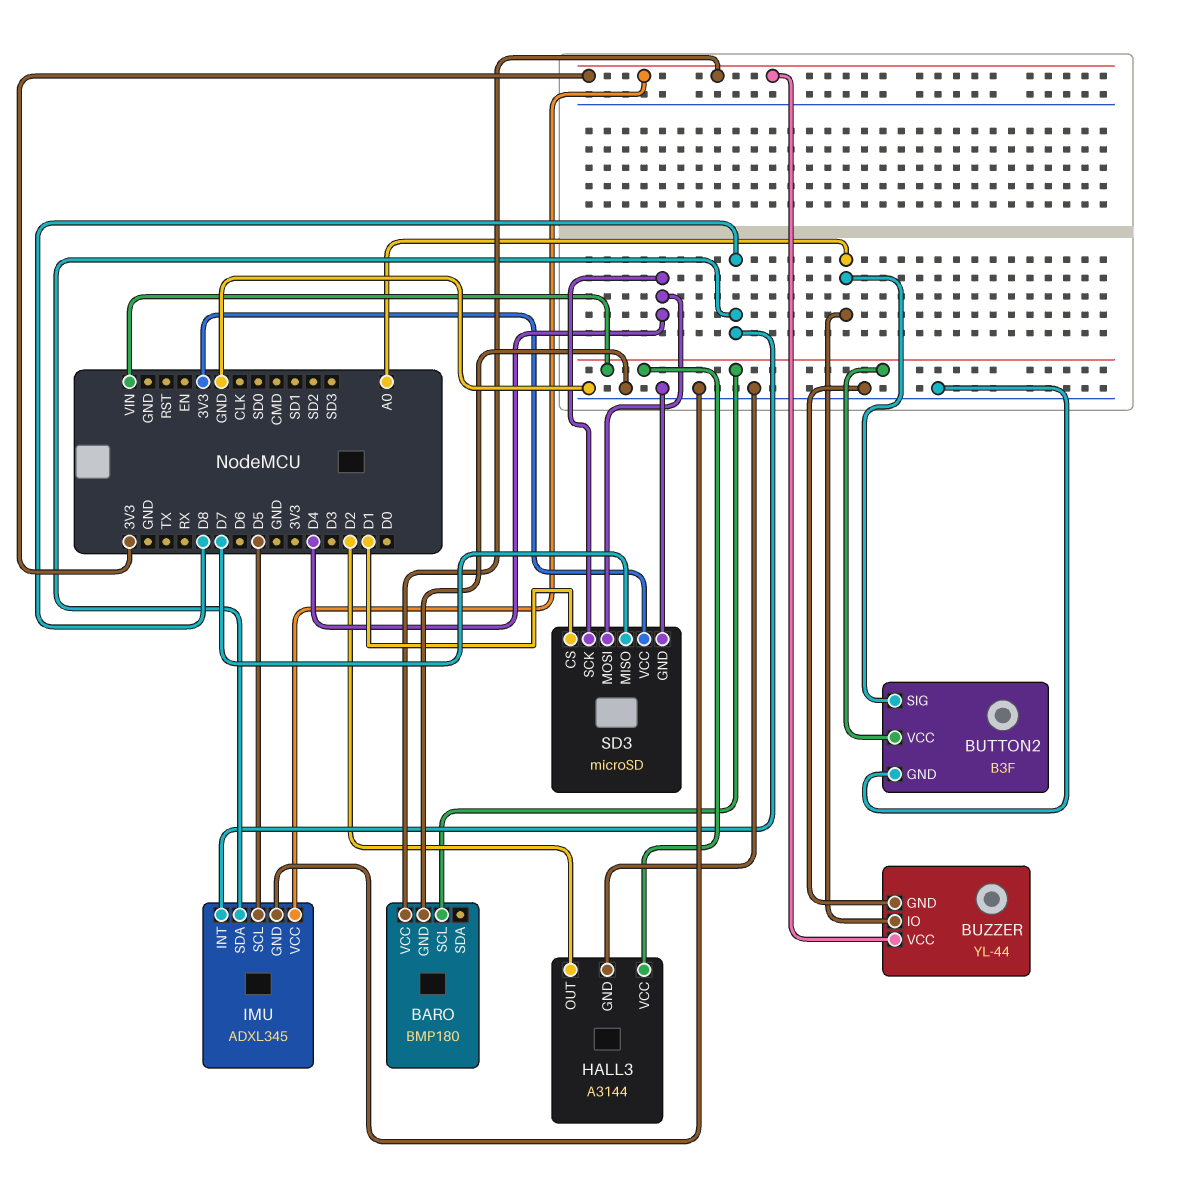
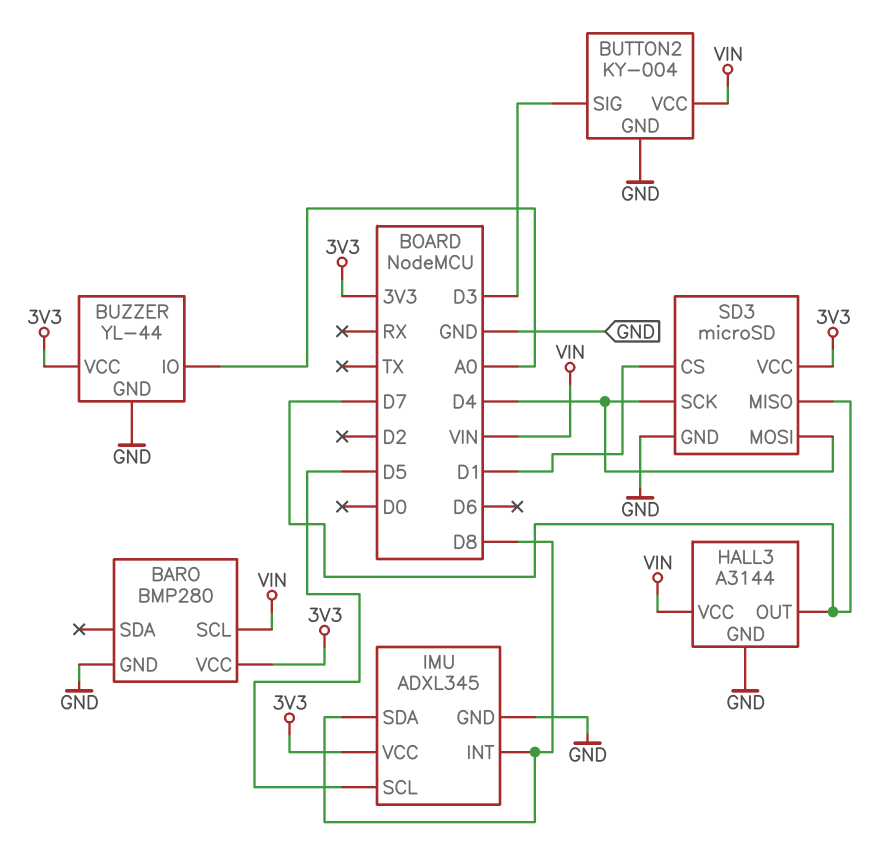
BARO: BMP180 -> BMP280
BUTTON2: B3F -> KY-004
BUTTON2 pin SIG: A0 -> D3
HALL3 pin OUT: D2 -> D7

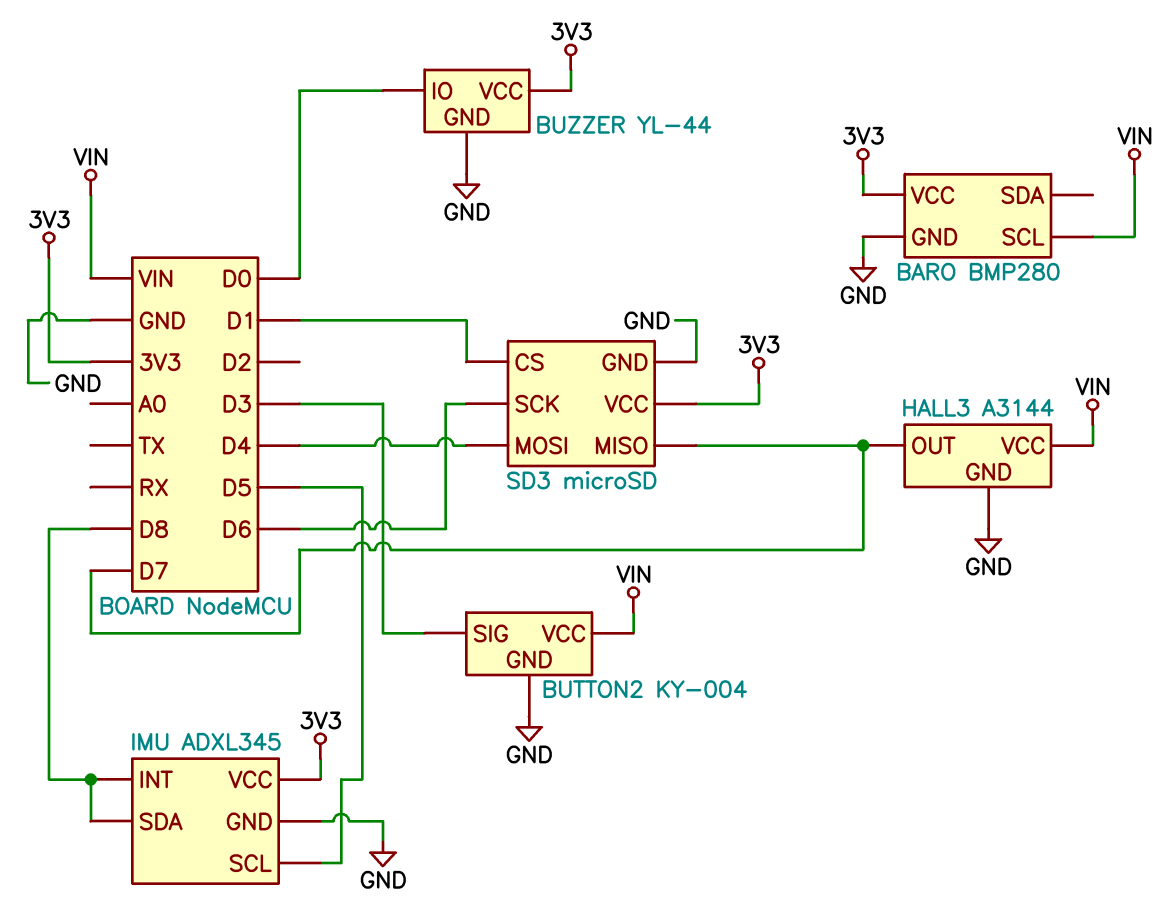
BUZZER pin IO: A0 -> D0
SD3 pin SCK: D4 -> D6

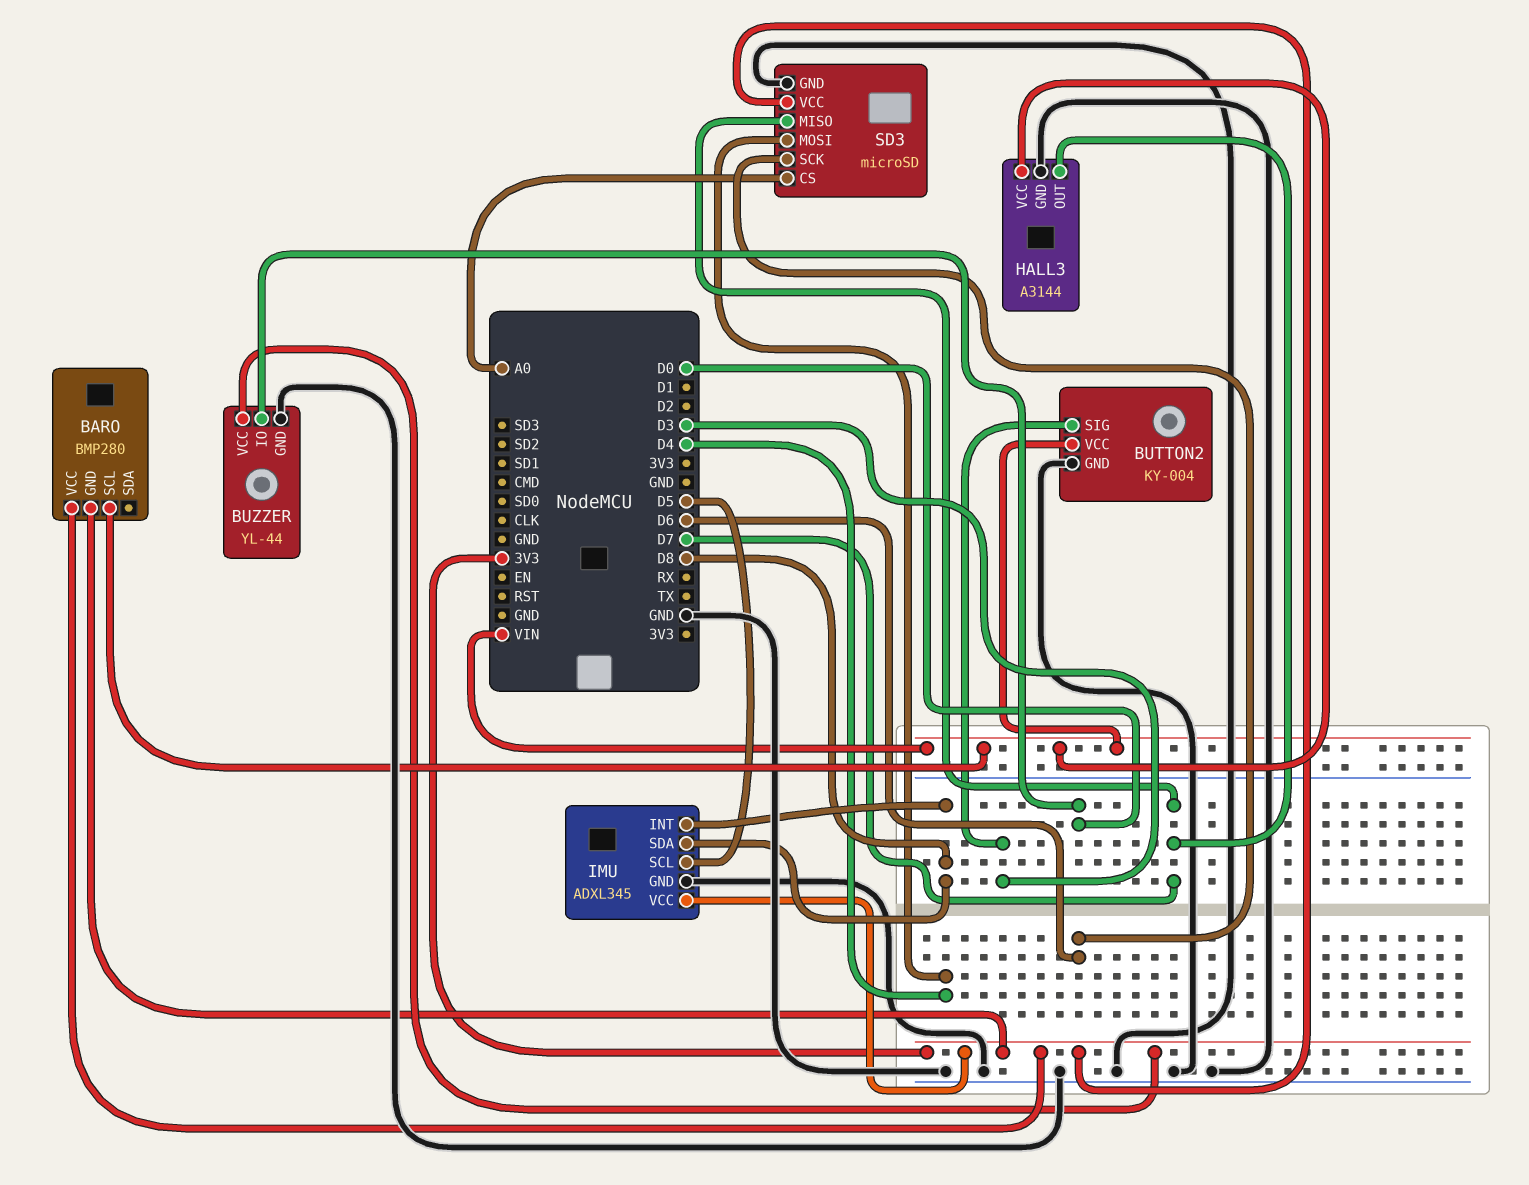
BARO pin GND: GND -> 3V3
SD3 pin CS: D1 -> A0

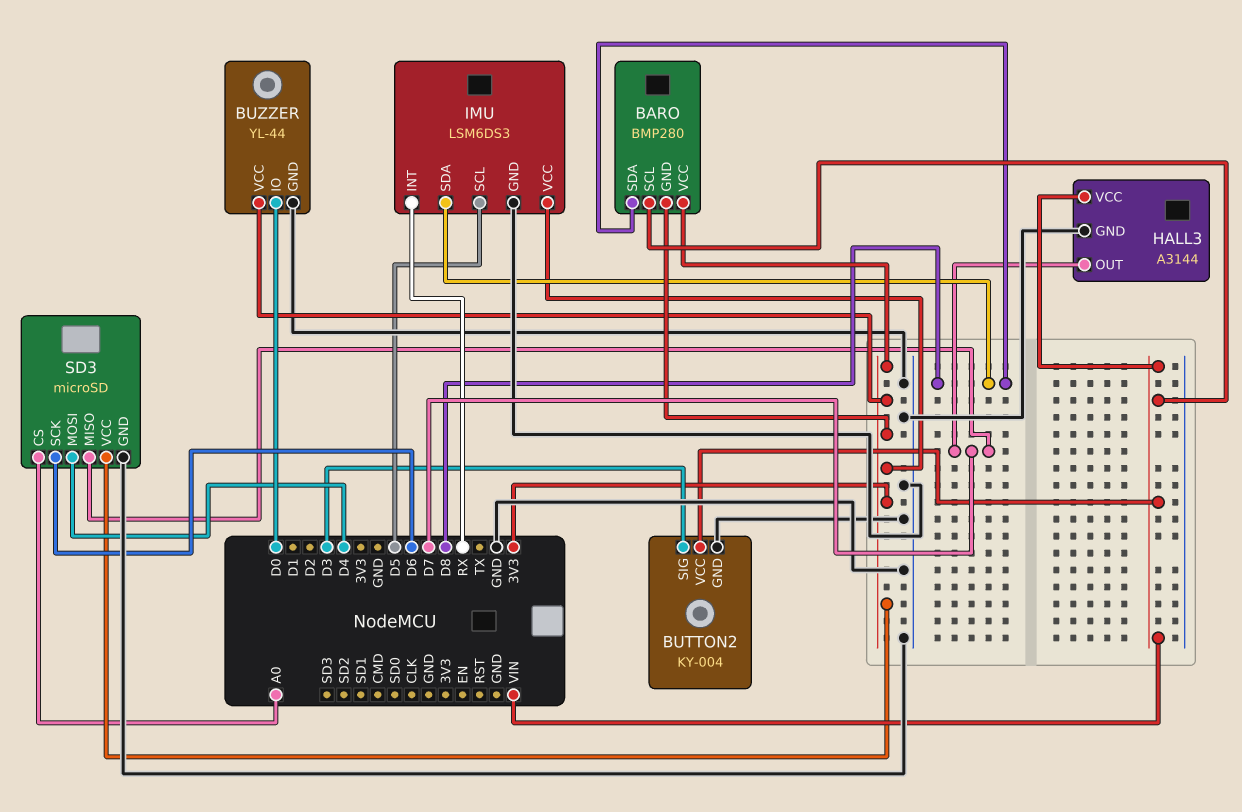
BARO pin SDA: none -> D8
IMU: ADXL345 -> LSM6DS3
IMU pin INT: D8 -> RX

